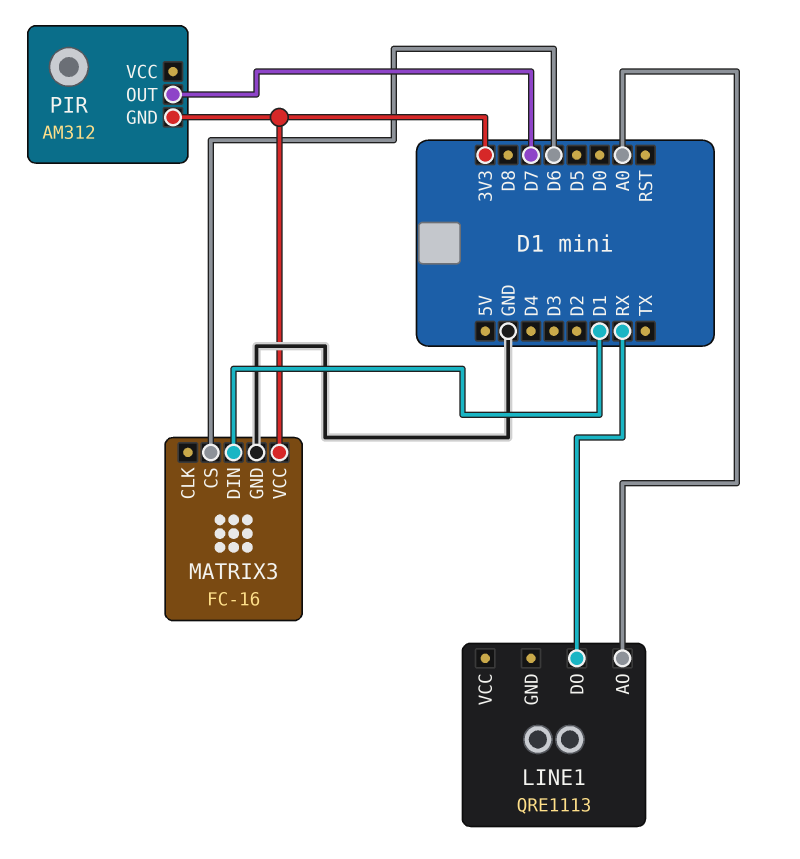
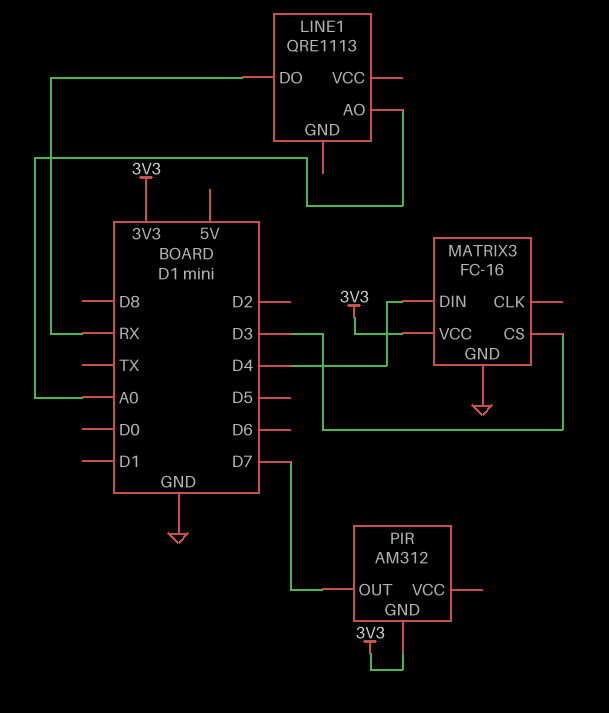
MATRIX3 pin CS: D6 -> D3
MATRIX3 pin DIN: D1 -> D4

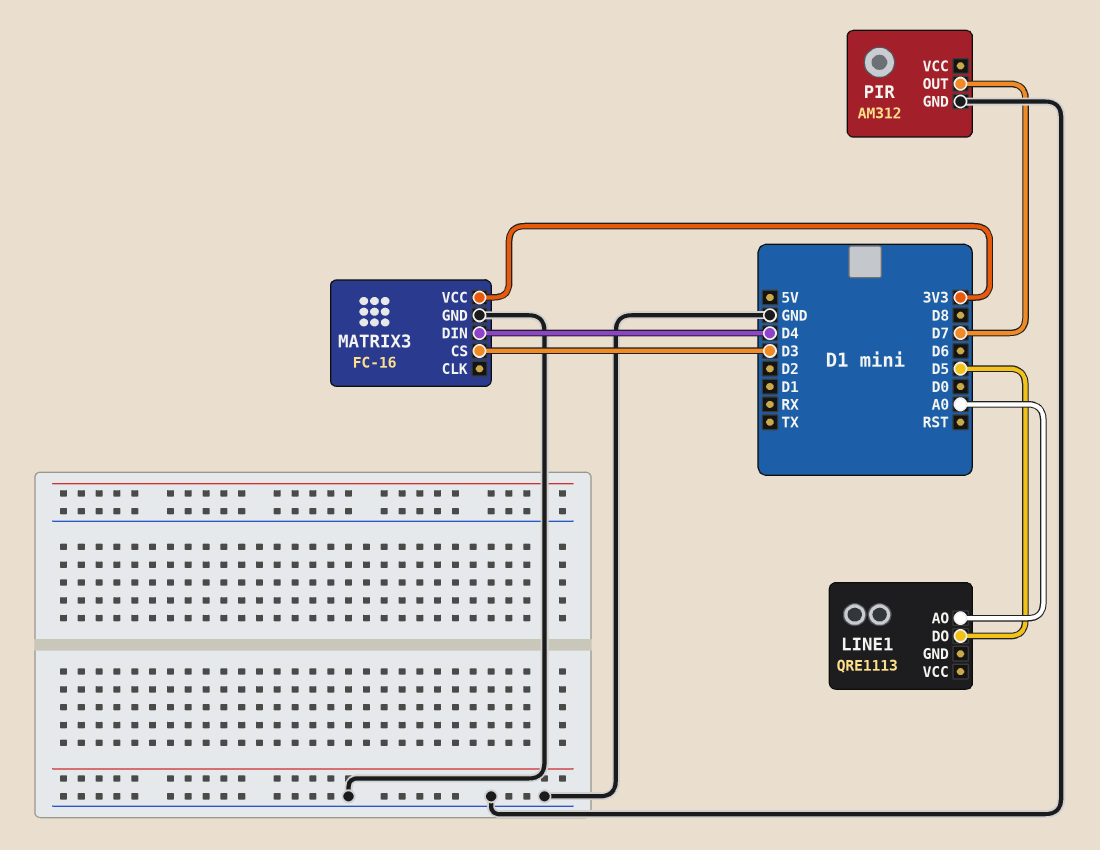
LINE1 pin DO: RX -> D5
PIR pin GND: 3V3 -> GND

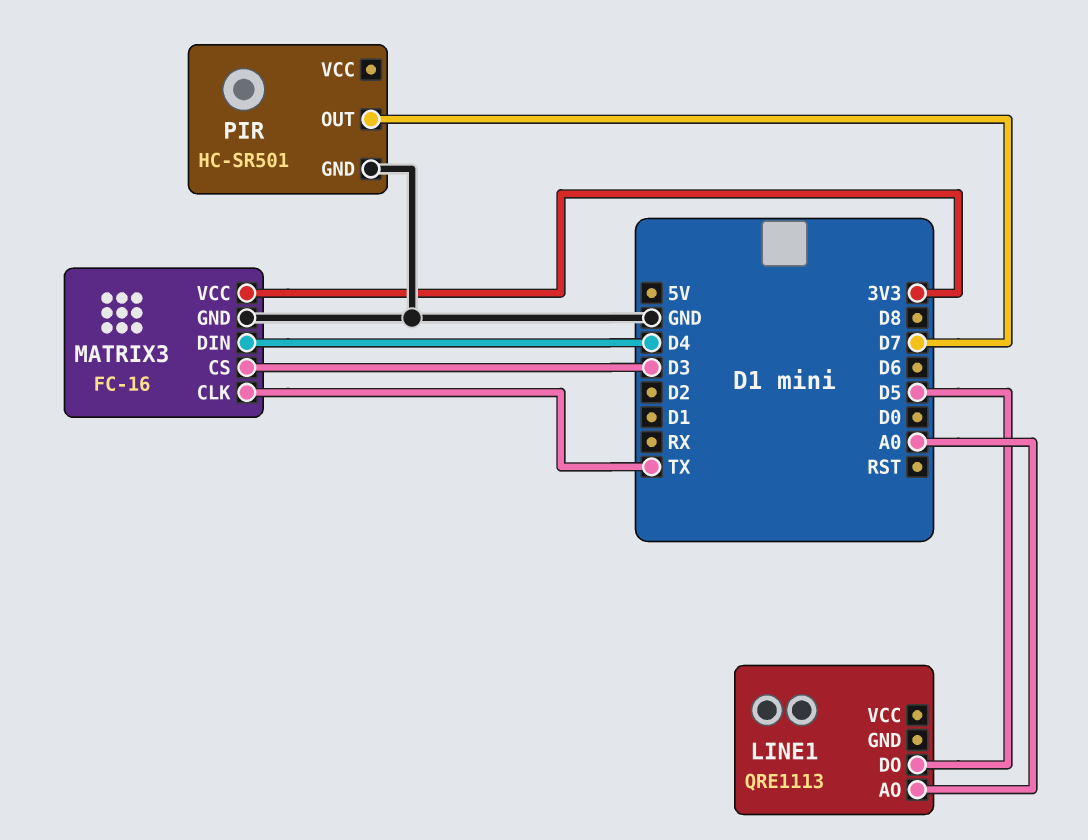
MATRIX3 pin CLK: none -> TX
PIR: AM312 -> HC-SR501

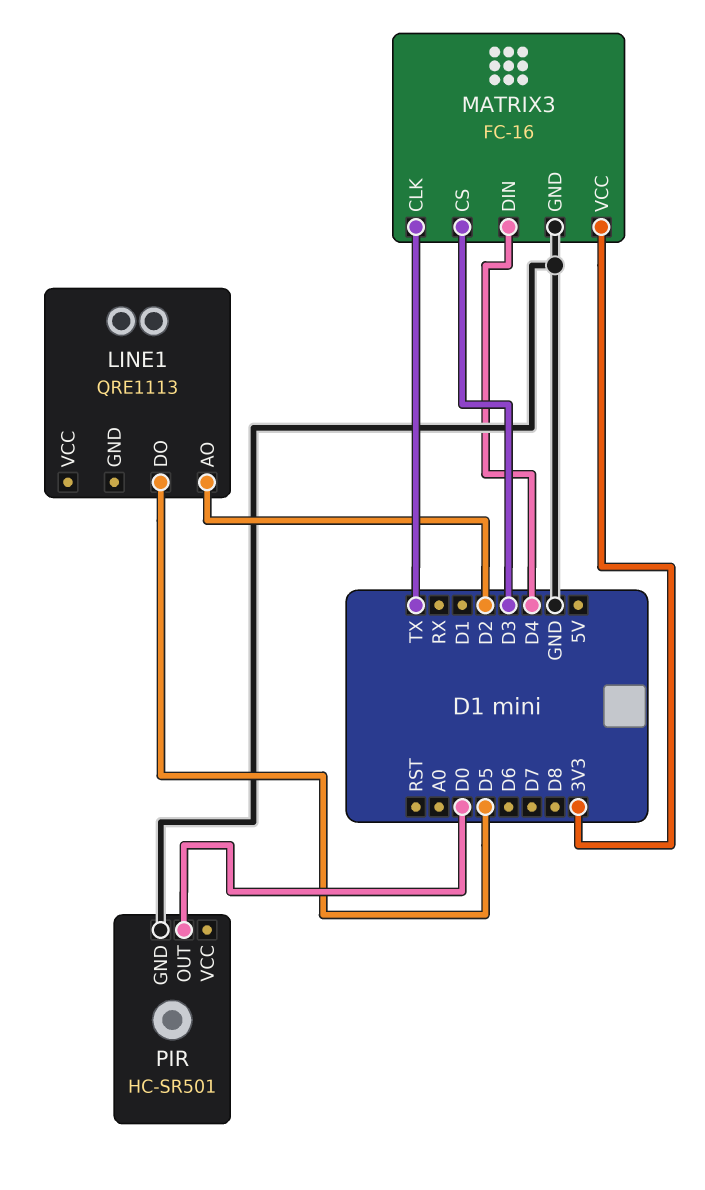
LINE1 pin AO: A0 -> D2
PIR pin OUT: D7 -> D0

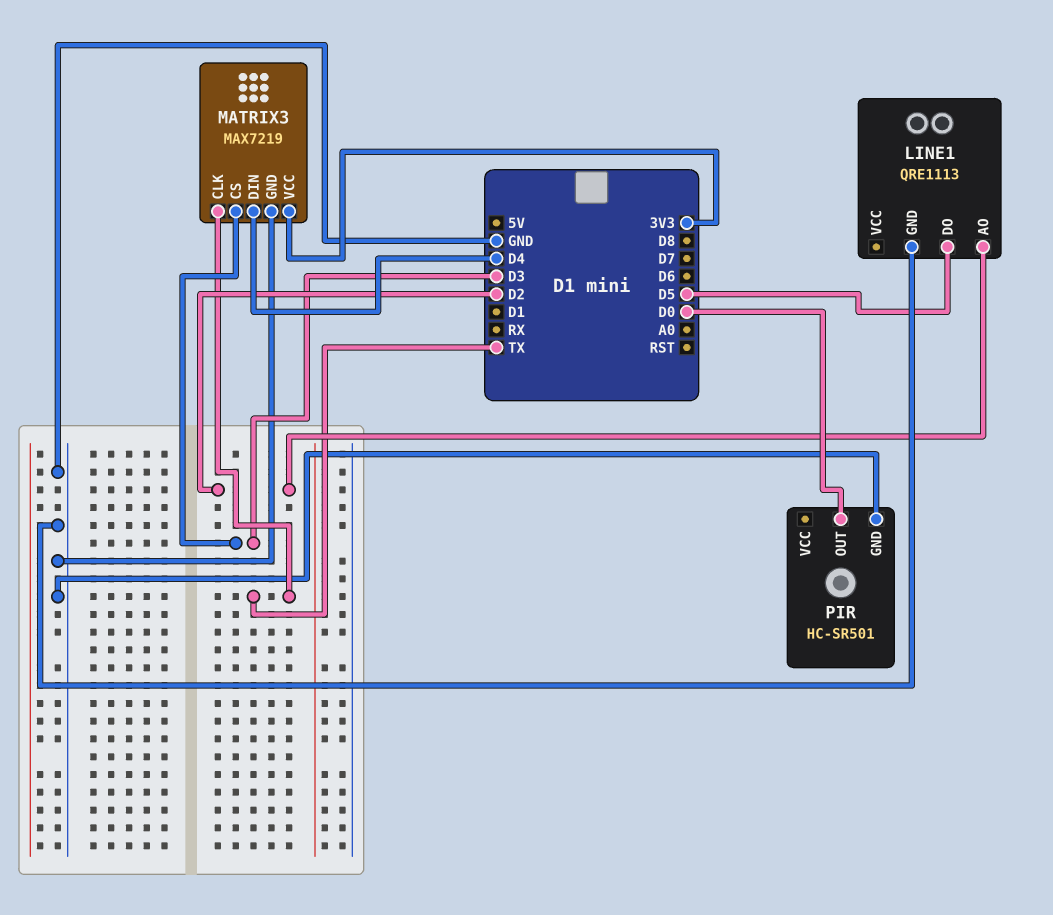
LINE1 pin GND: none -> GND
MATRIX3: FC-16 -> MAX7219

